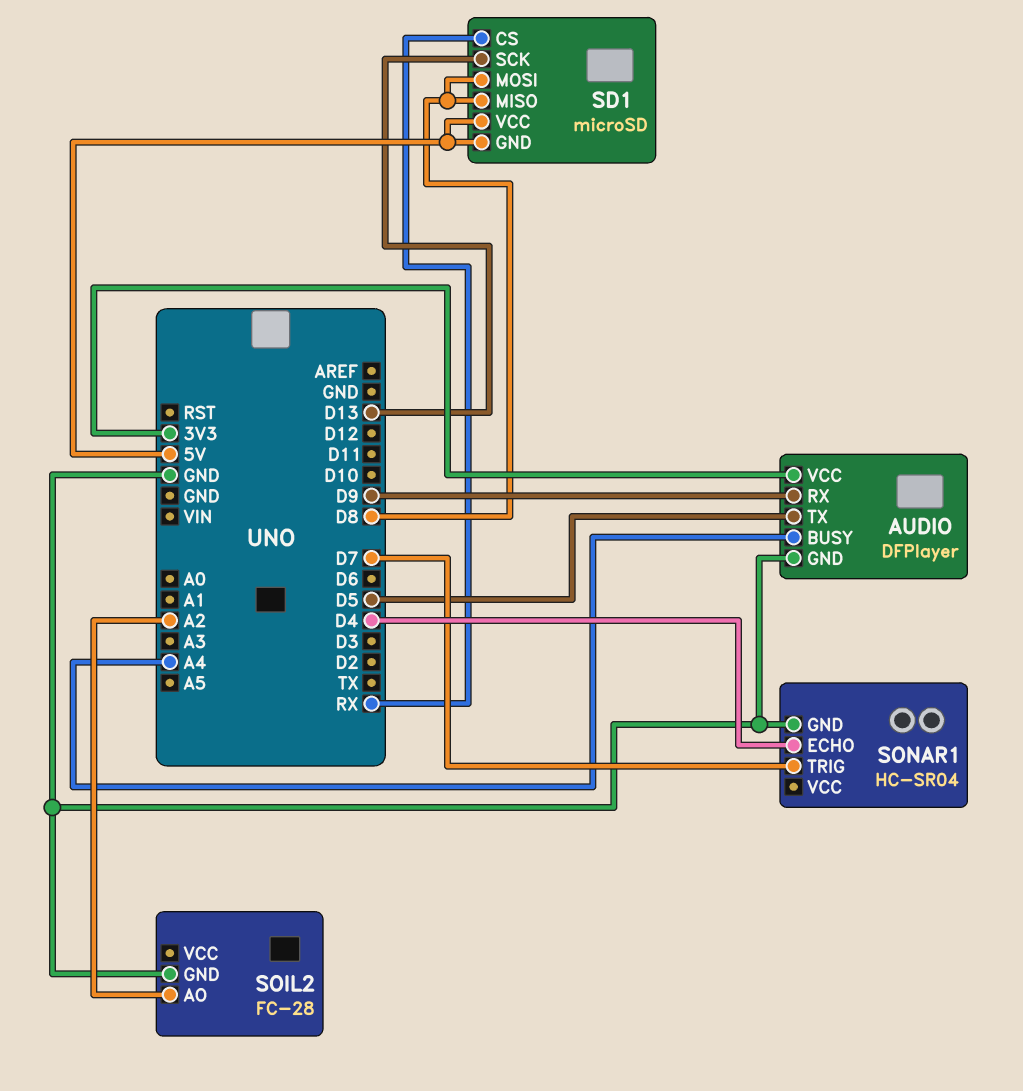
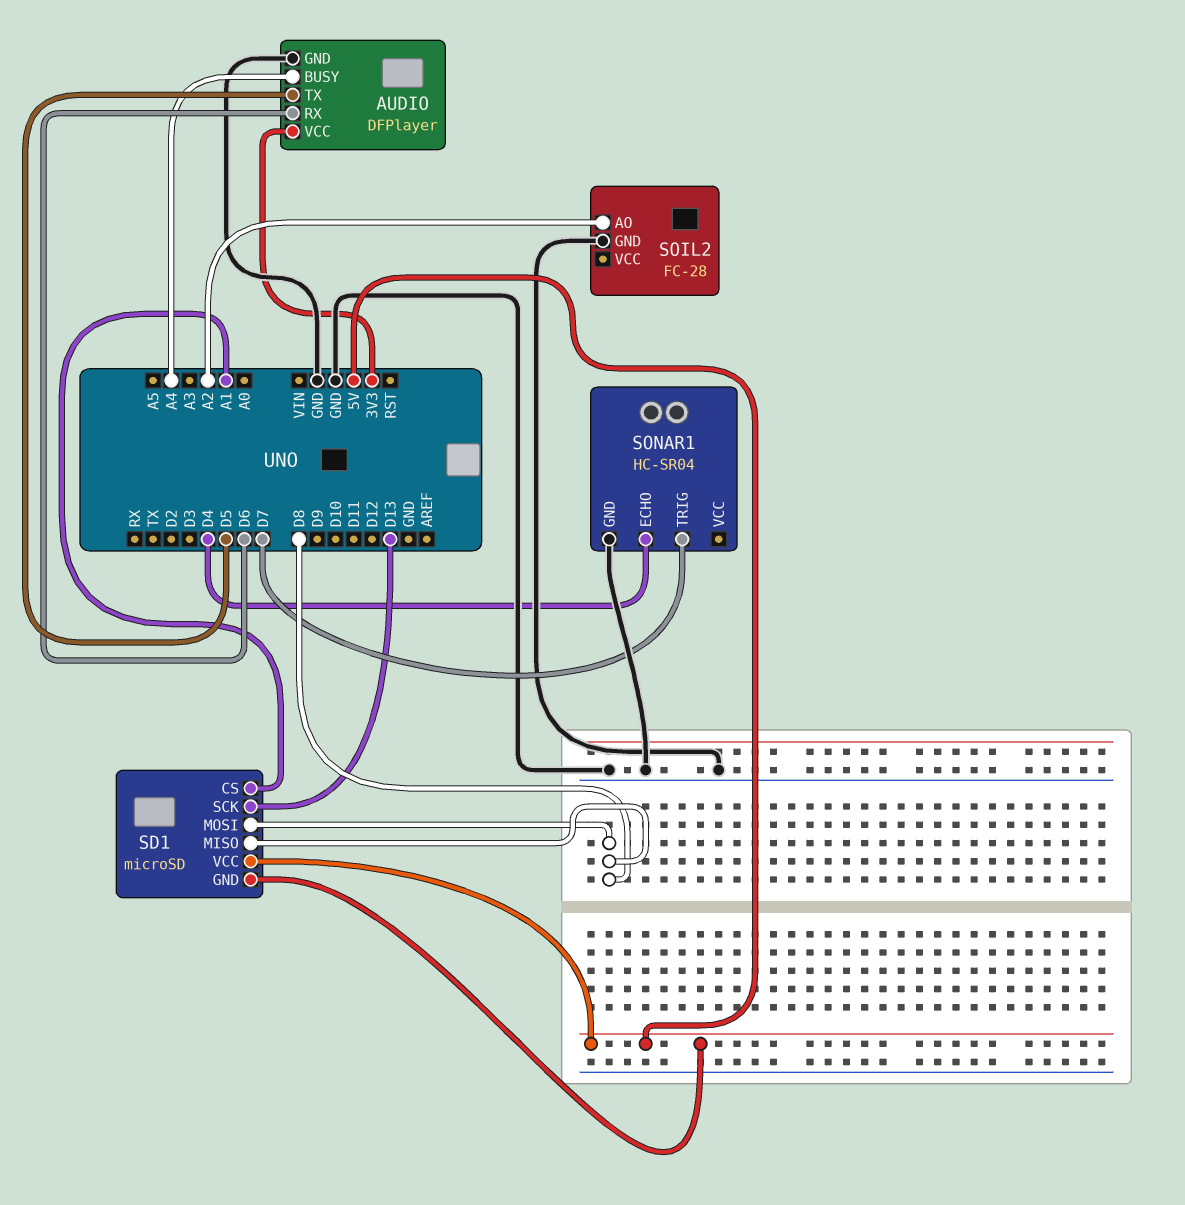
AUDIO pin RX: D9 -> D6
SD1 pin CS: RX -> A1

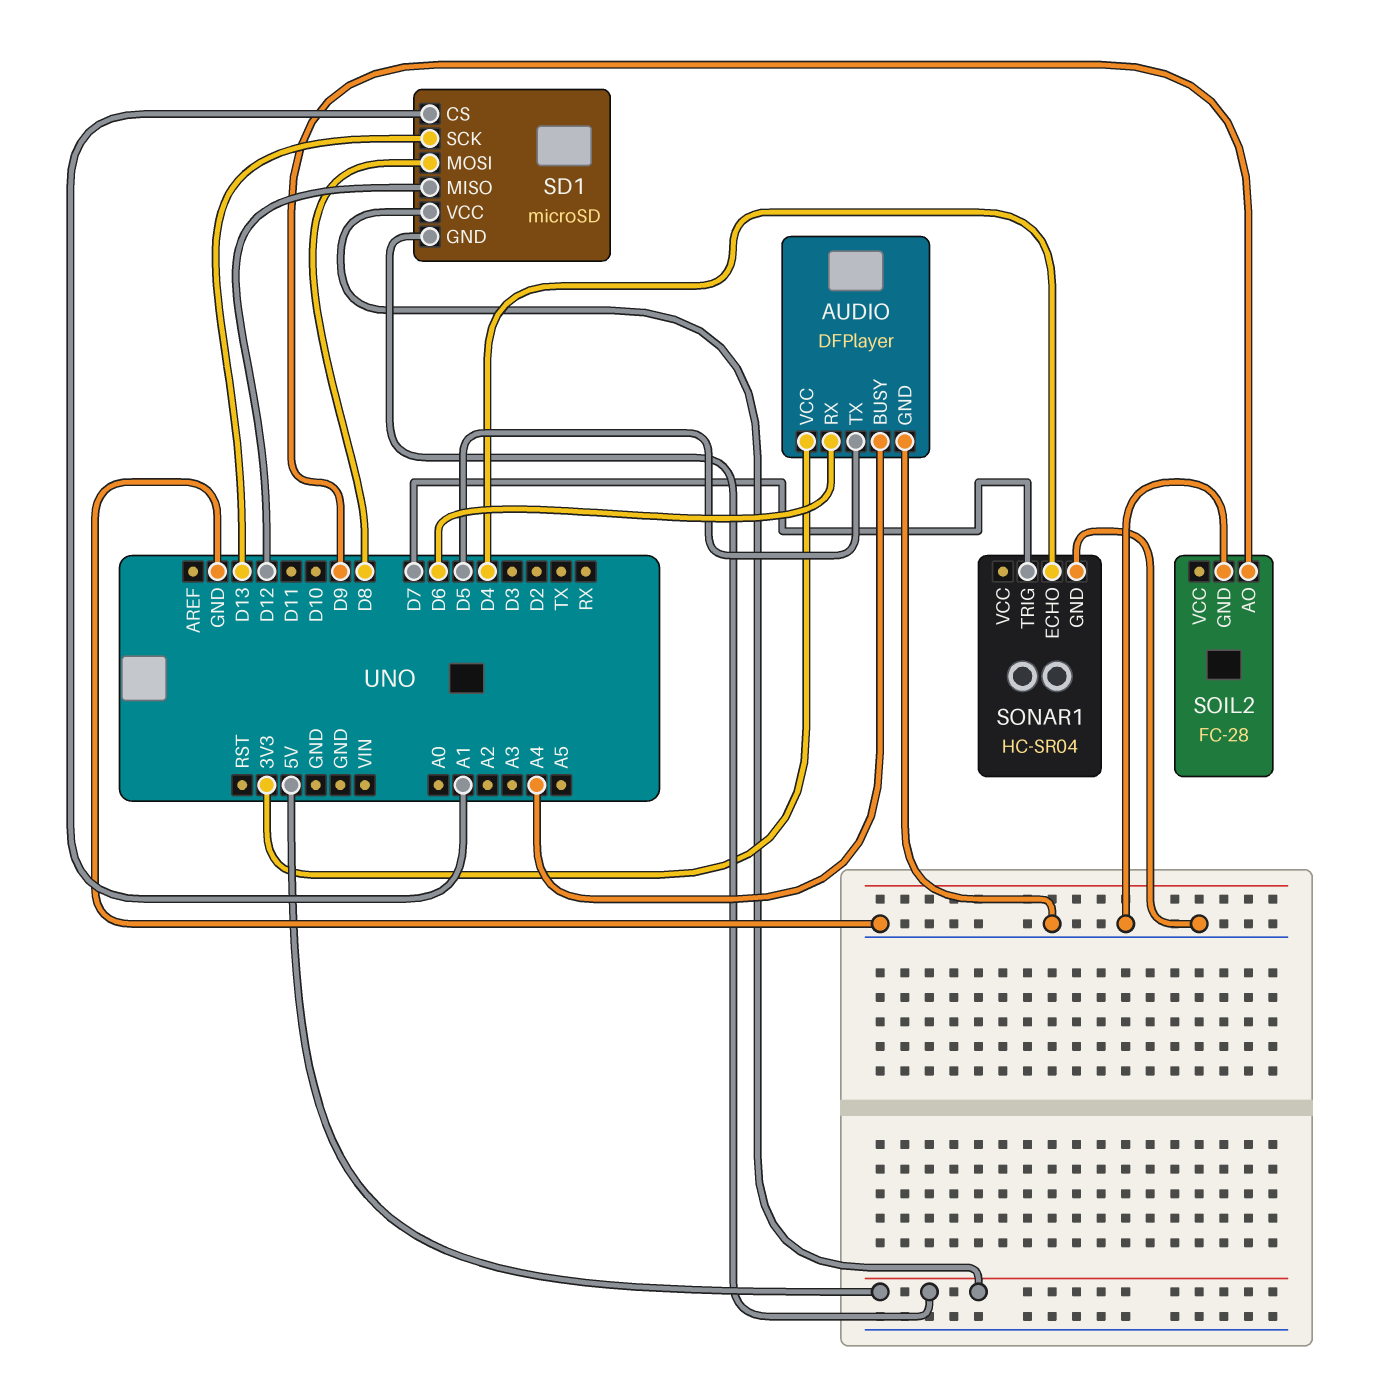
SD1 pin MISO: D8 -> D12
SOIL2 pin AO: A2 -> D9

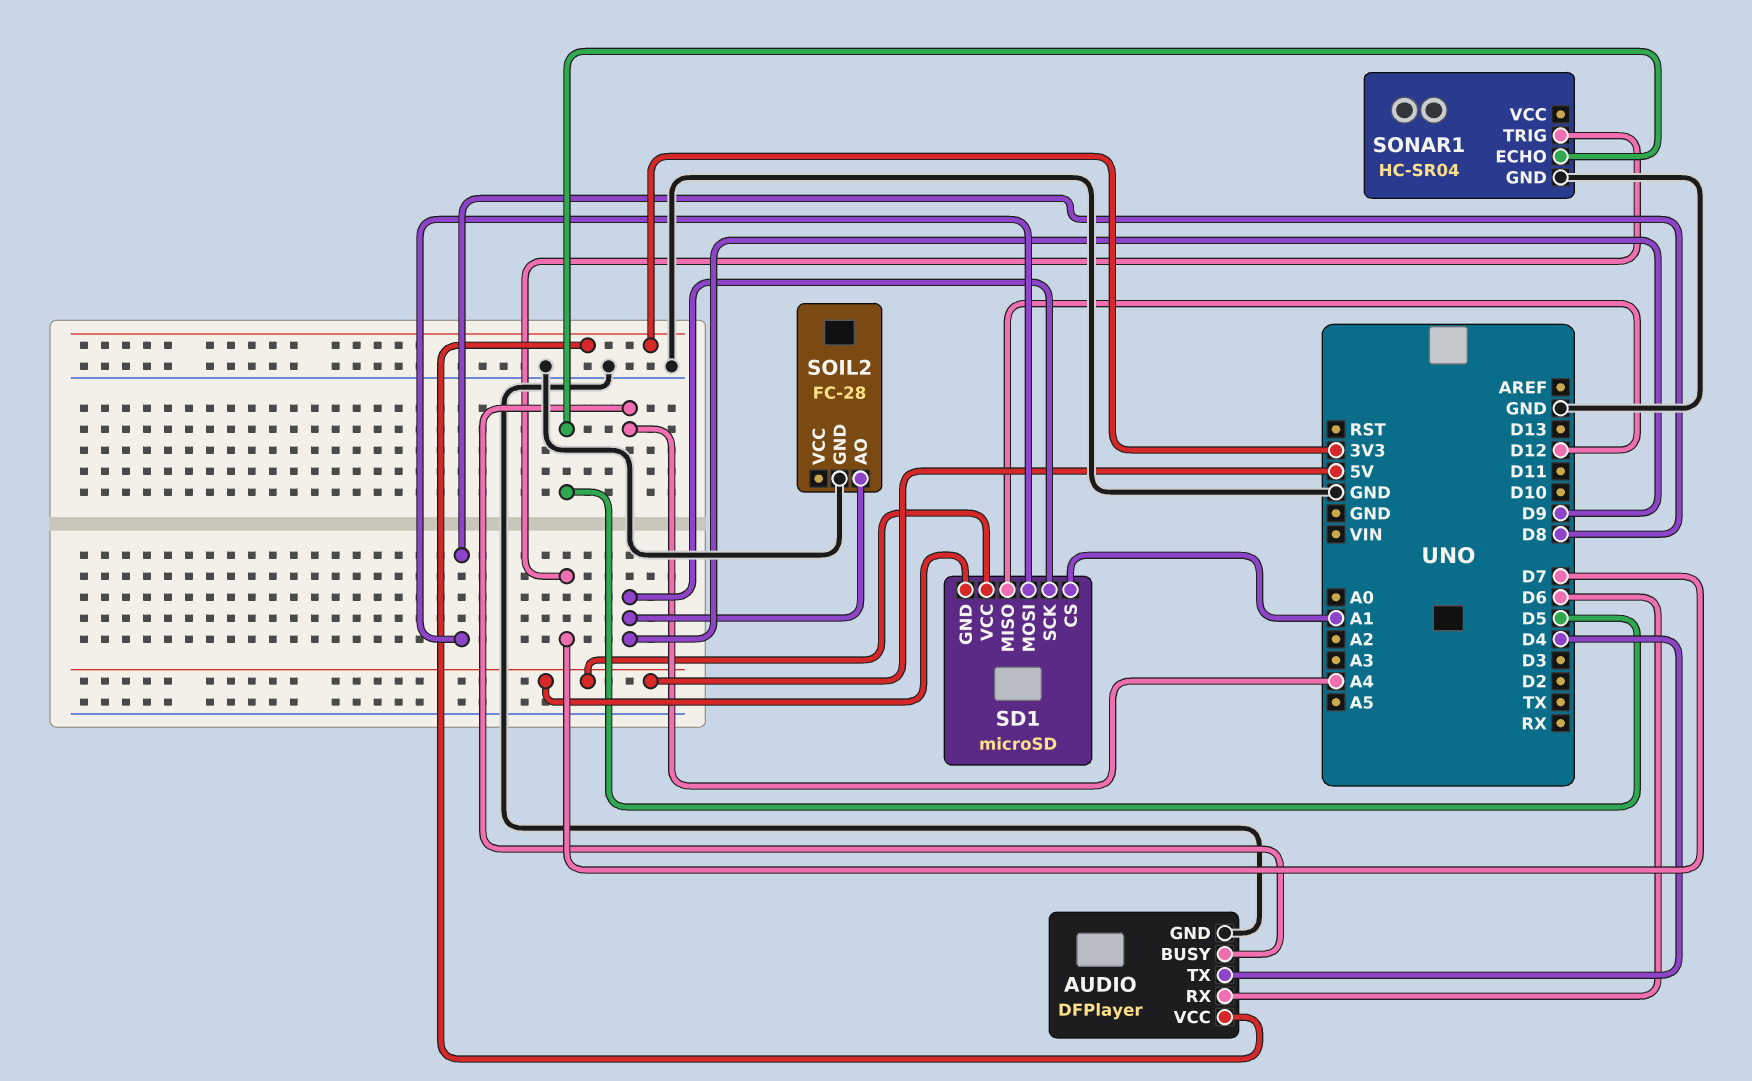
AUDIO pin TX: D5 -> D4
SD1 pin SCK: D13 -> D9
SONAR1 pin ECHO: D4 -> D5

